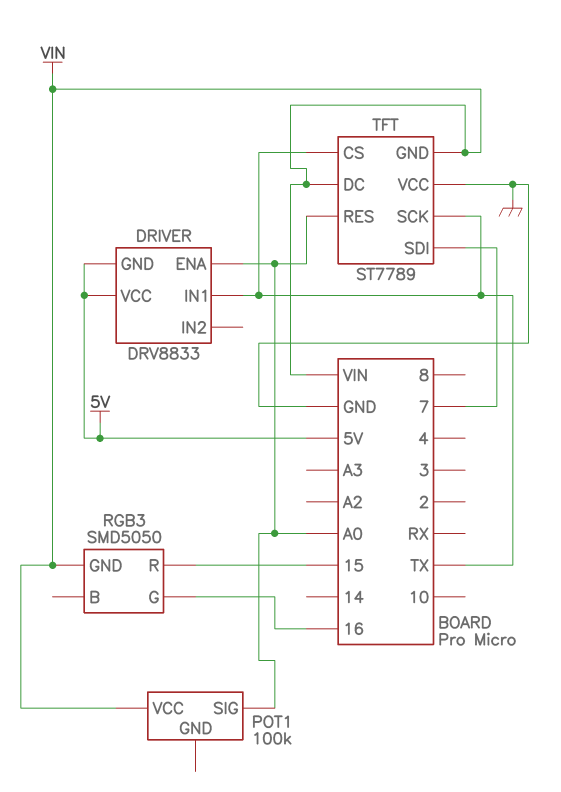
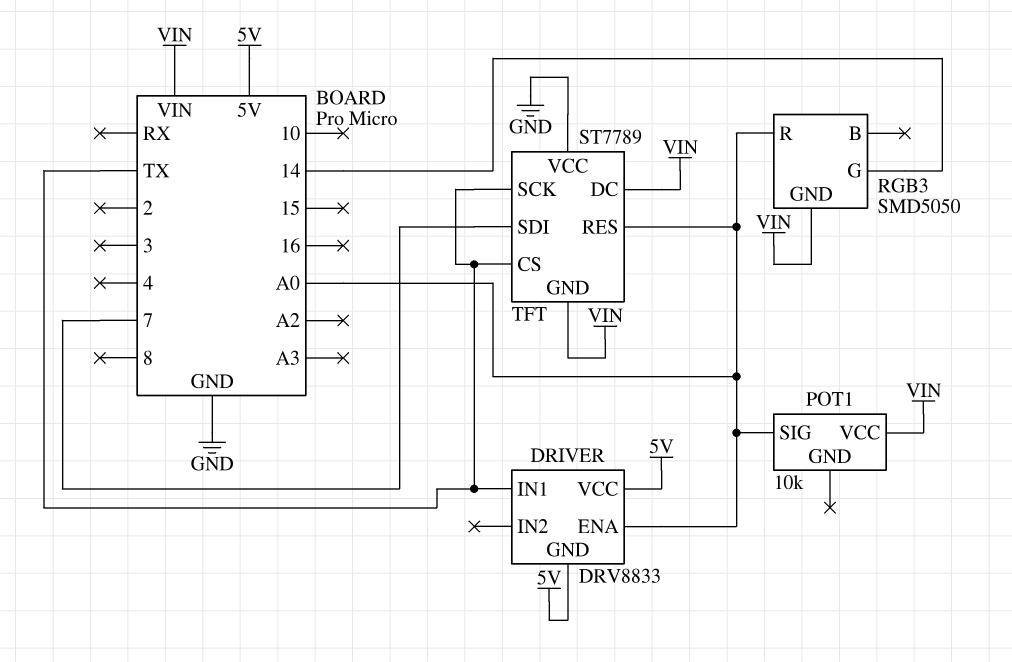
POT1: 100k -> 10k
RGB3 pin G: 16 -> 14
RGB3 pin R: 15 -> A0

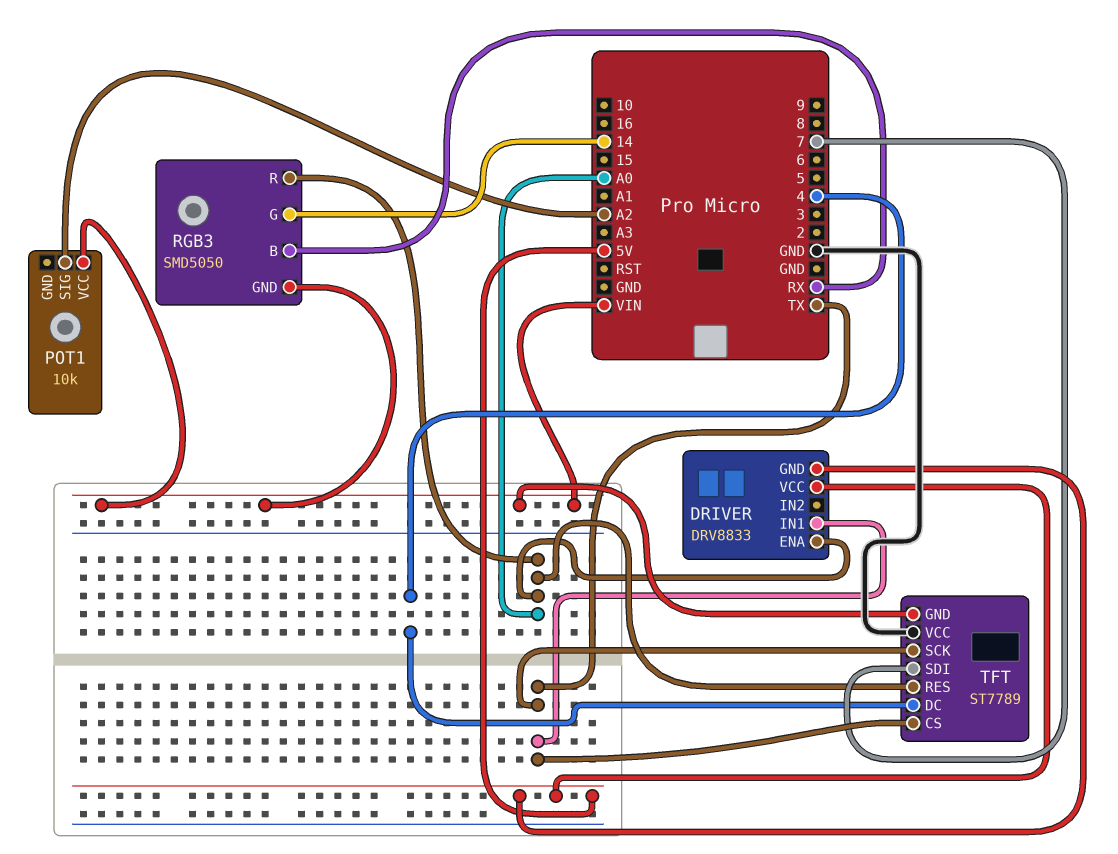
POT1 pin SIG: A0 -> A2
RGB3 pin B: none -> RX
TFT pin DC: VIN -> 4

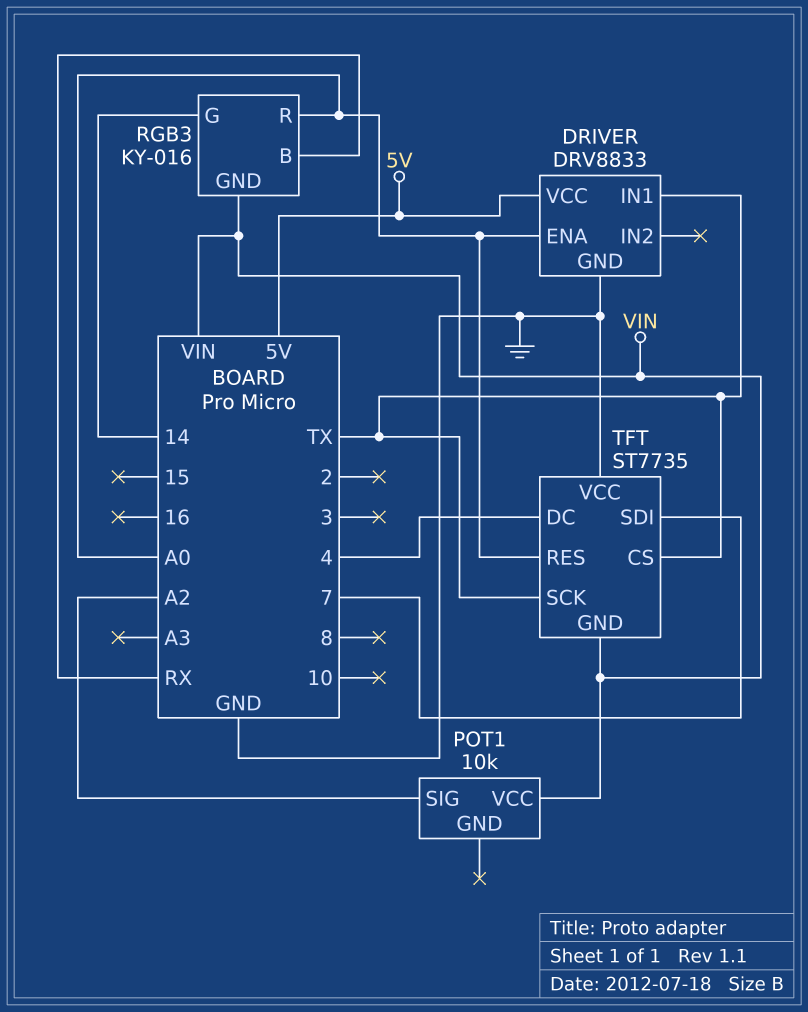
DRIVER pin GND: 5V -> GND
RGB3: SMD5050 -> KY-016
TFT: ST7789 -> ST7735

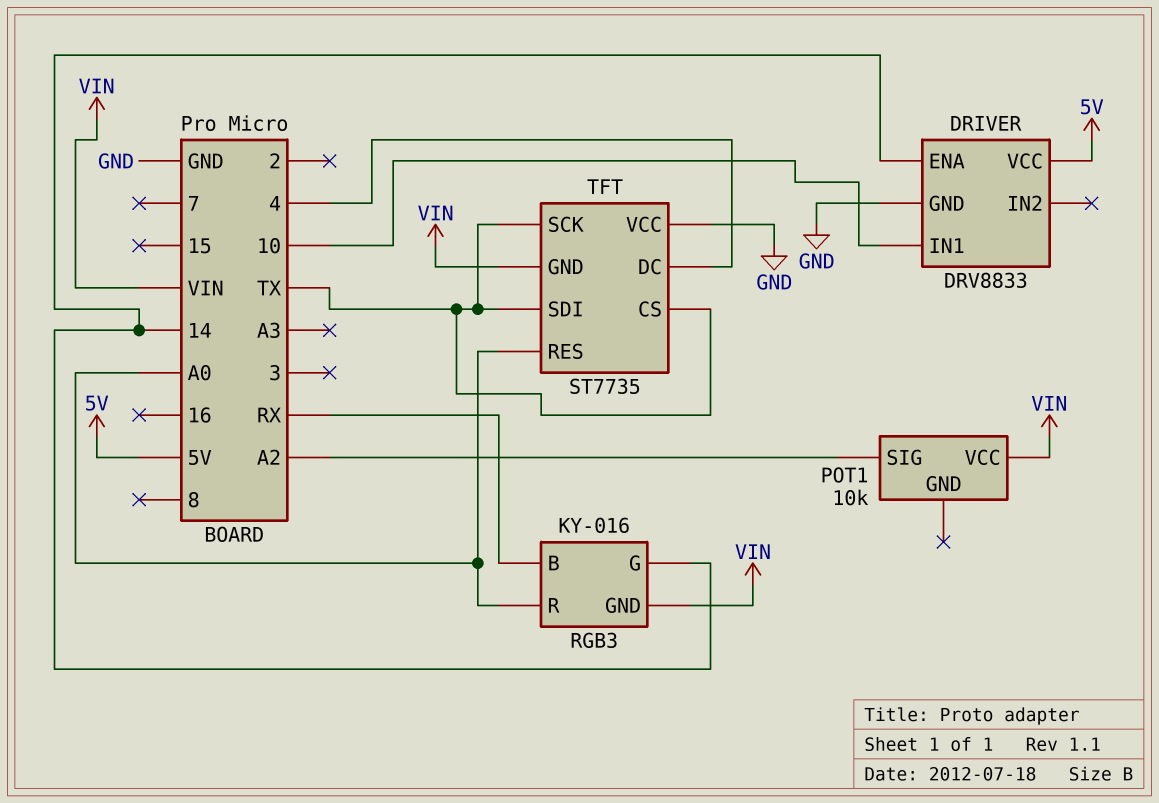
DRIVER pin ENA: A0 -> 14
DRIVER pin IN1: TX -> 10
TFT pin SDI: 7 -> TX

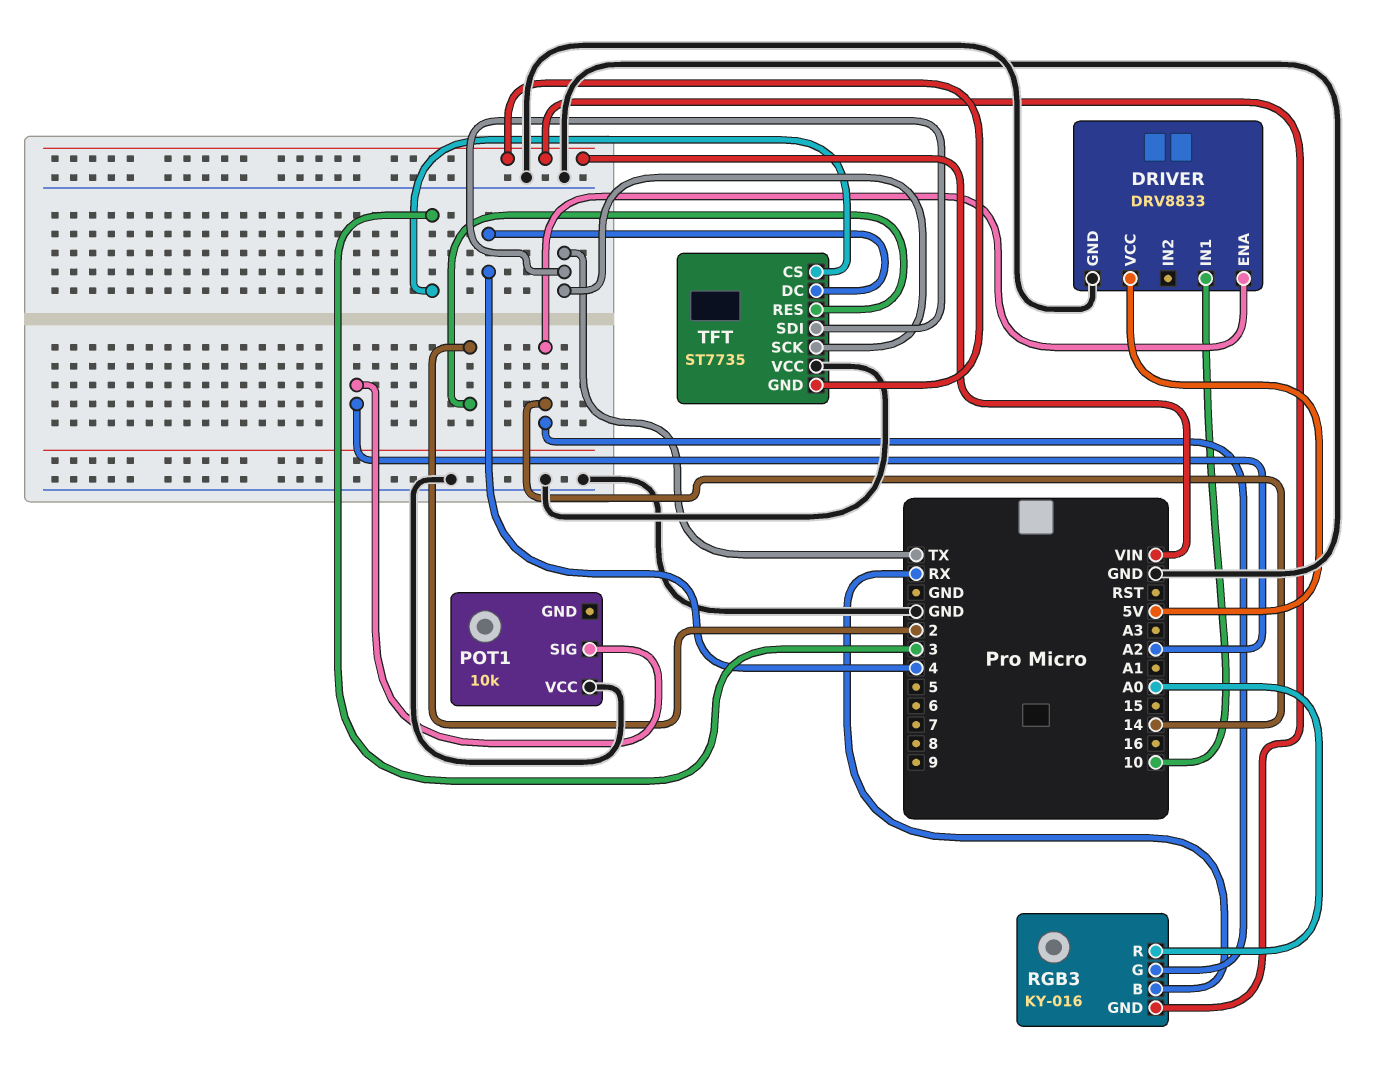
POT1 pin VCC: VIN -> GND
TFT pin CS: TX -> 3
TFT pin RES: A0 -> 2

